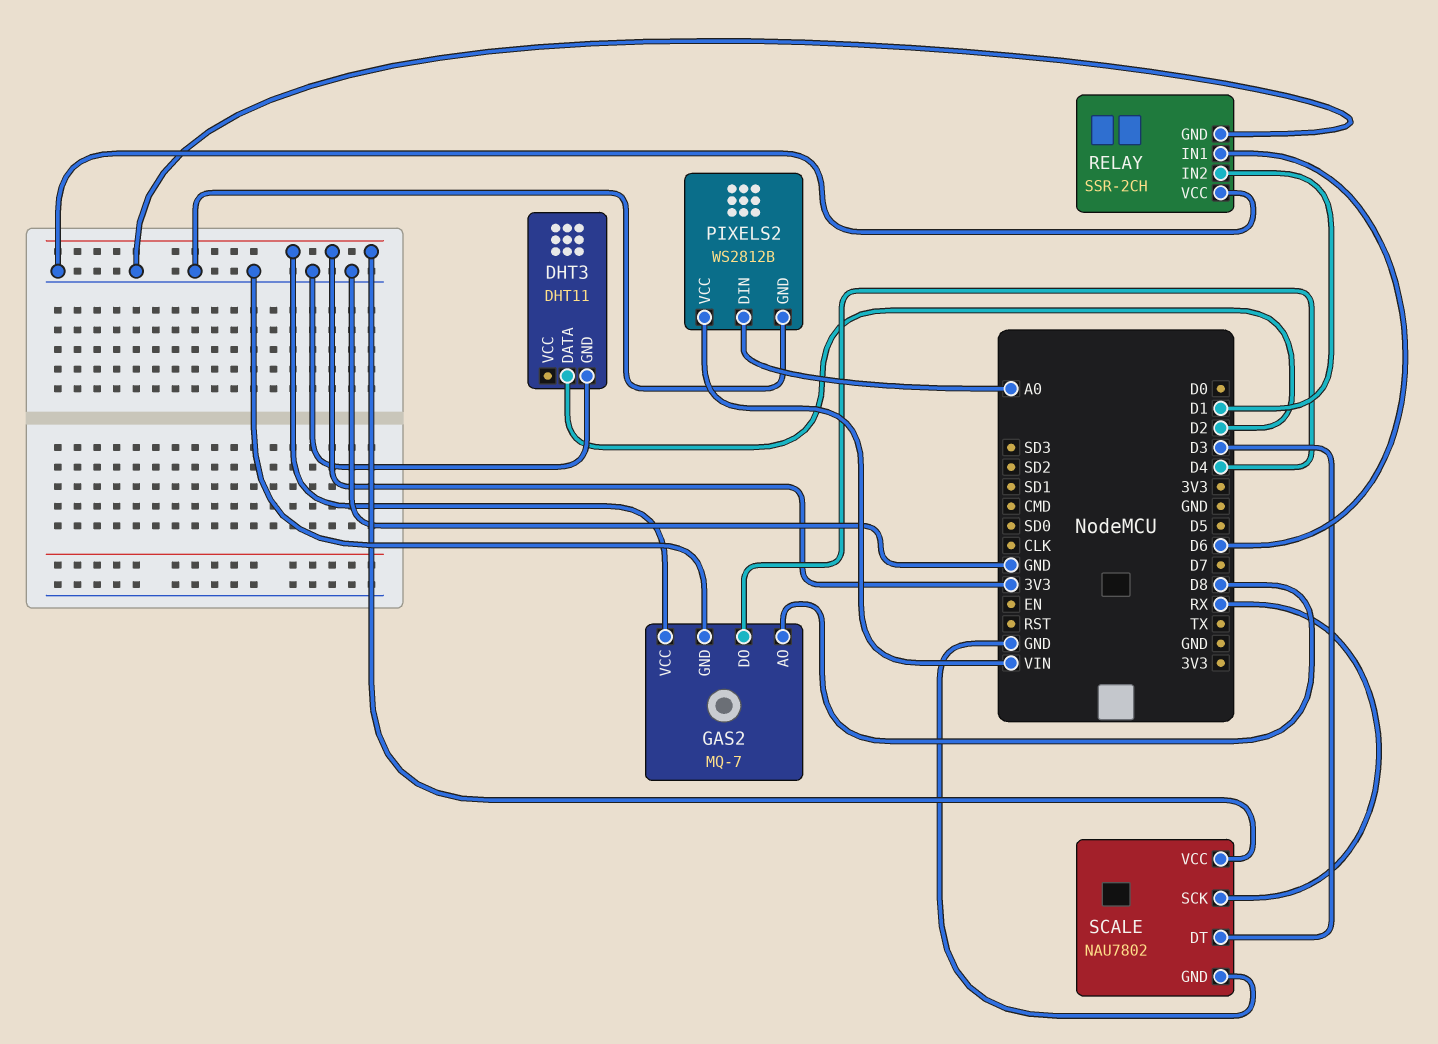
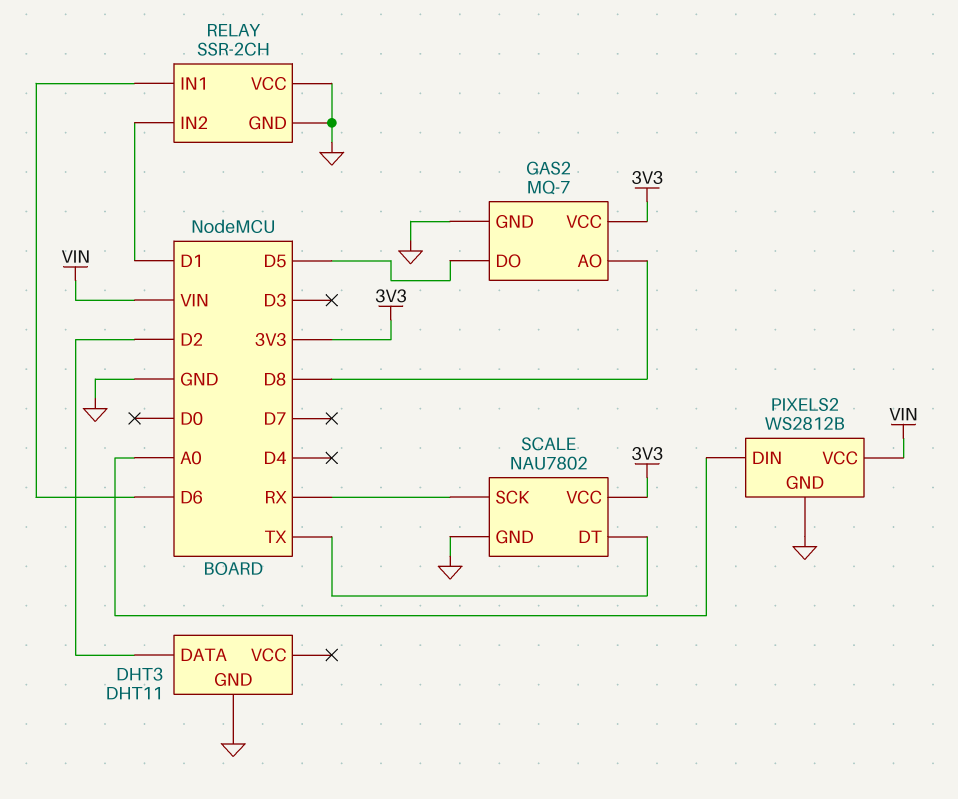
GAS2 pin DO: D4 -> D5
SCALE pin DT: D3 -> TX

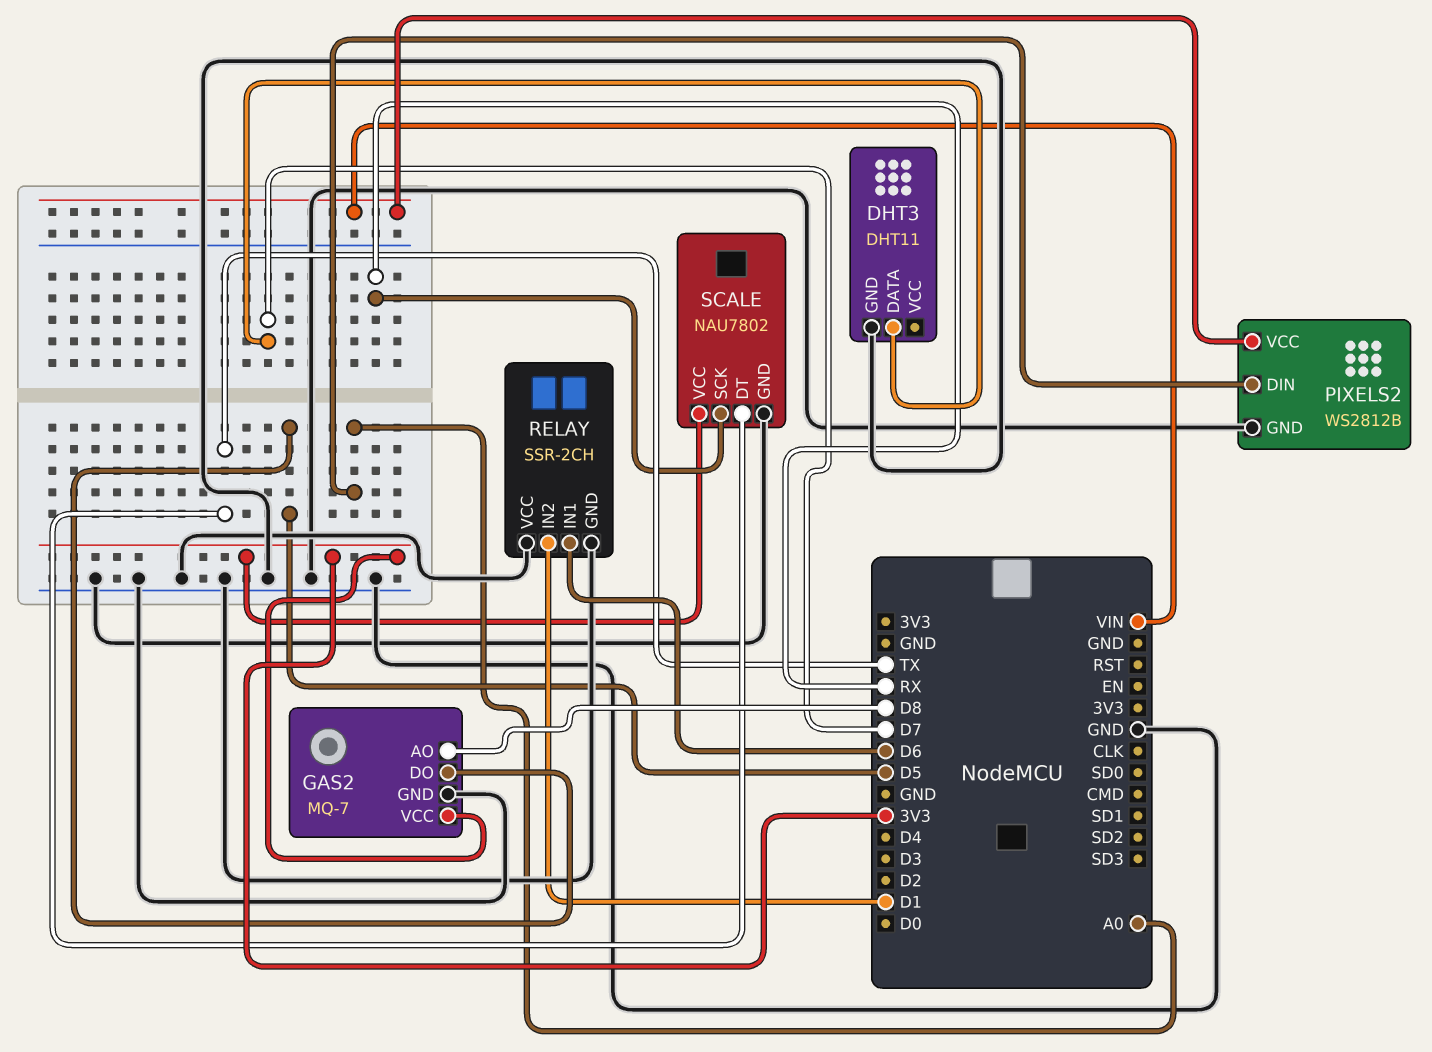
DHT3 pin DATA: D2 -> D7

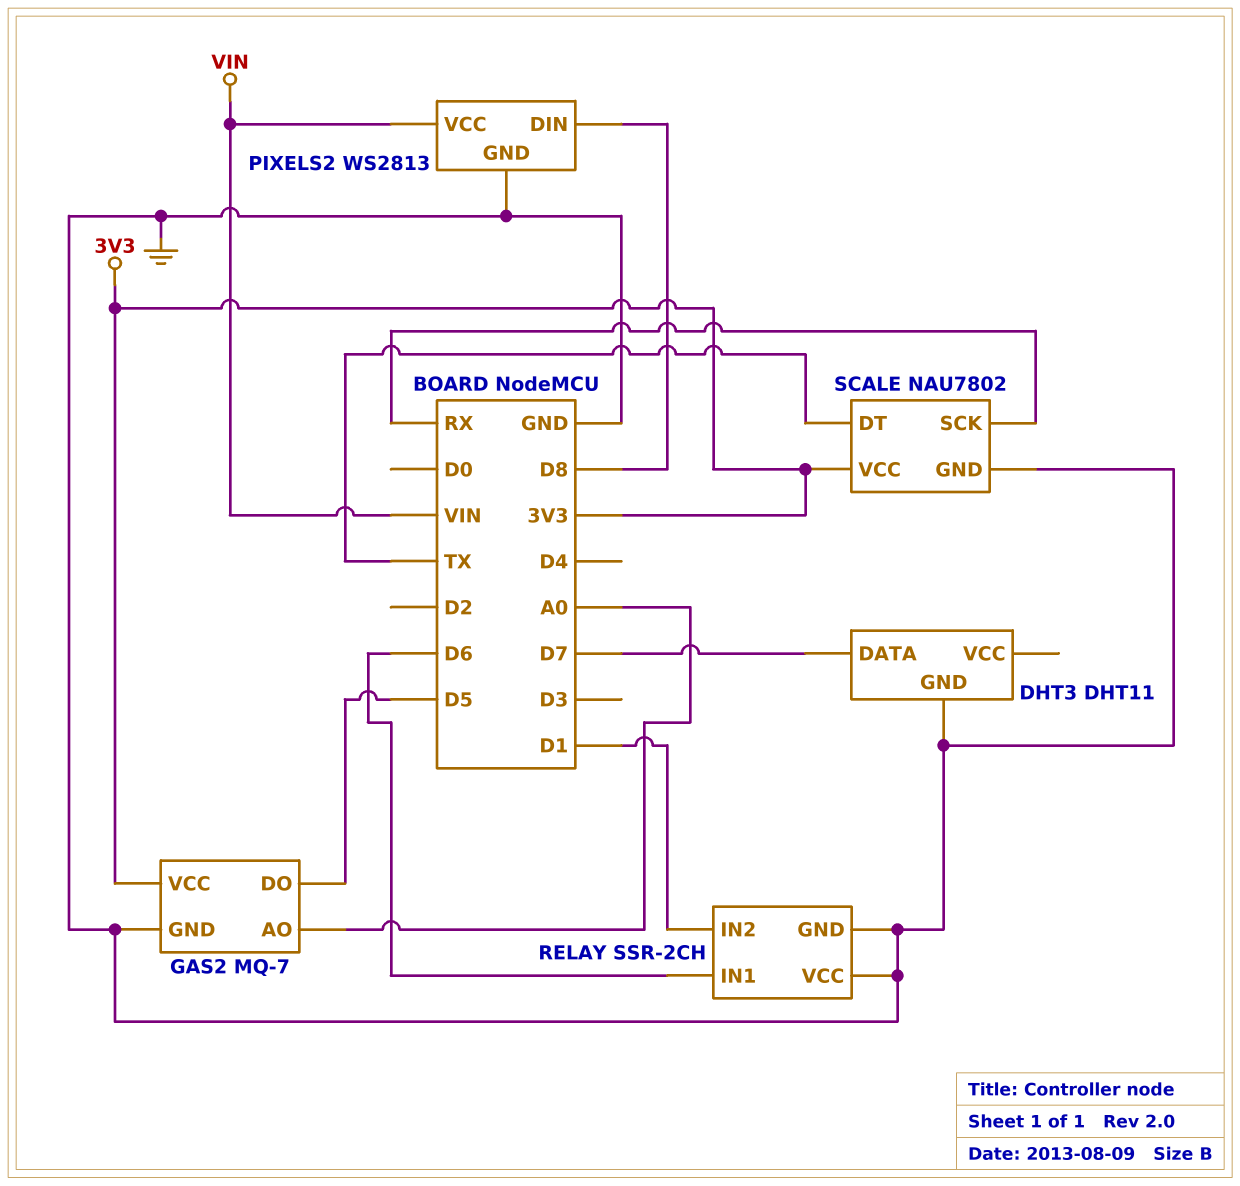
GAS2 pin AO: D8 -> A0
PIXELS2: WS2812B -> WS2813
PIXELS2 pin DIN: A0 -> D8

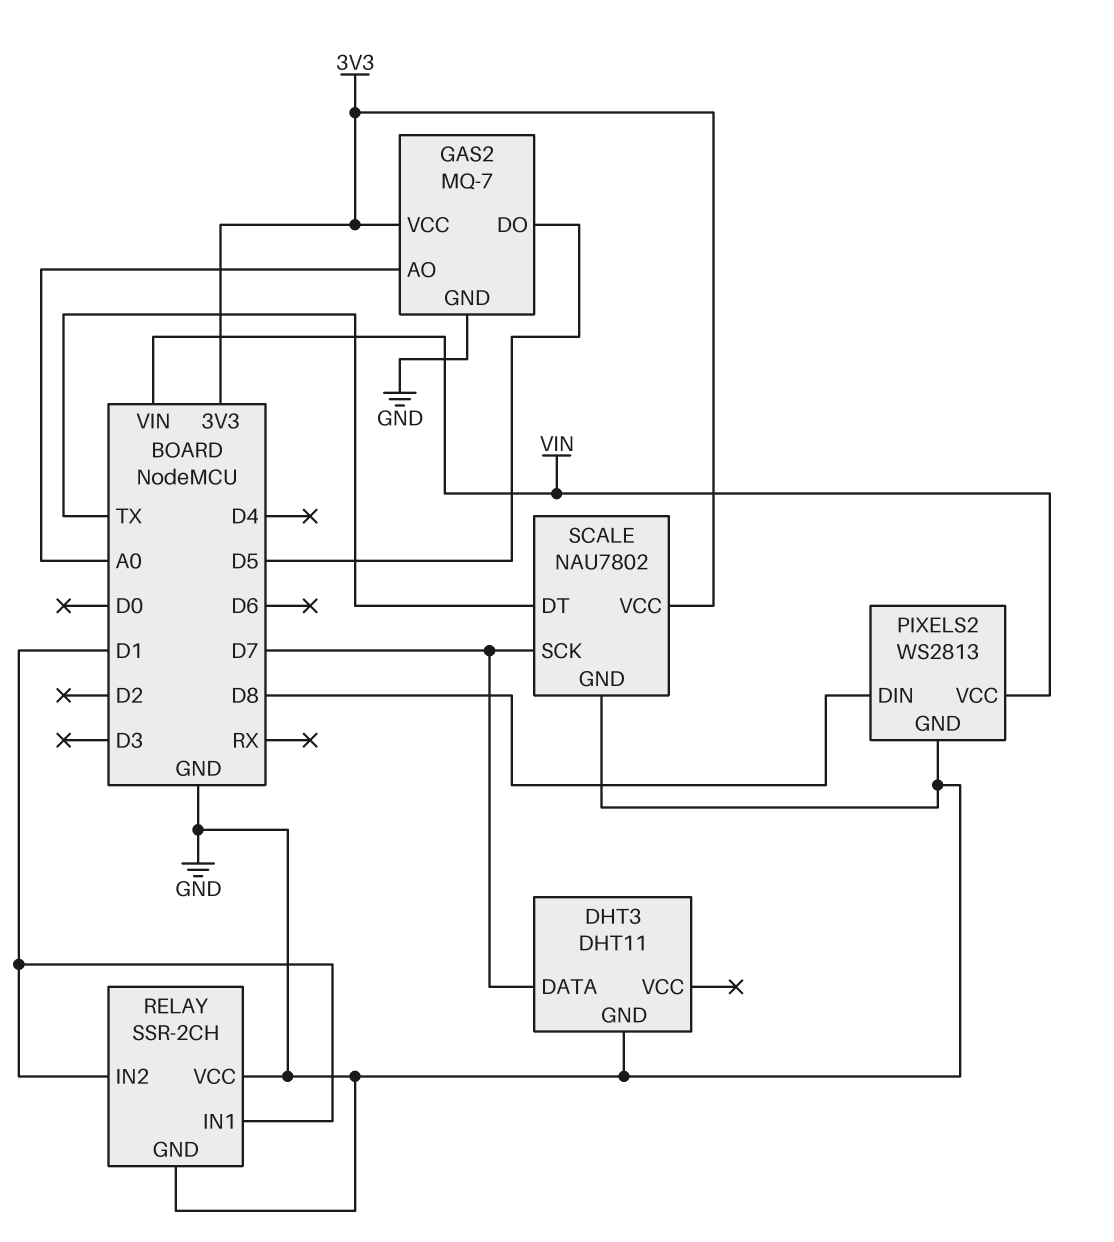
RELAY pin IN1: D6 -> D1
SCALE pin SCK: RX -> D7

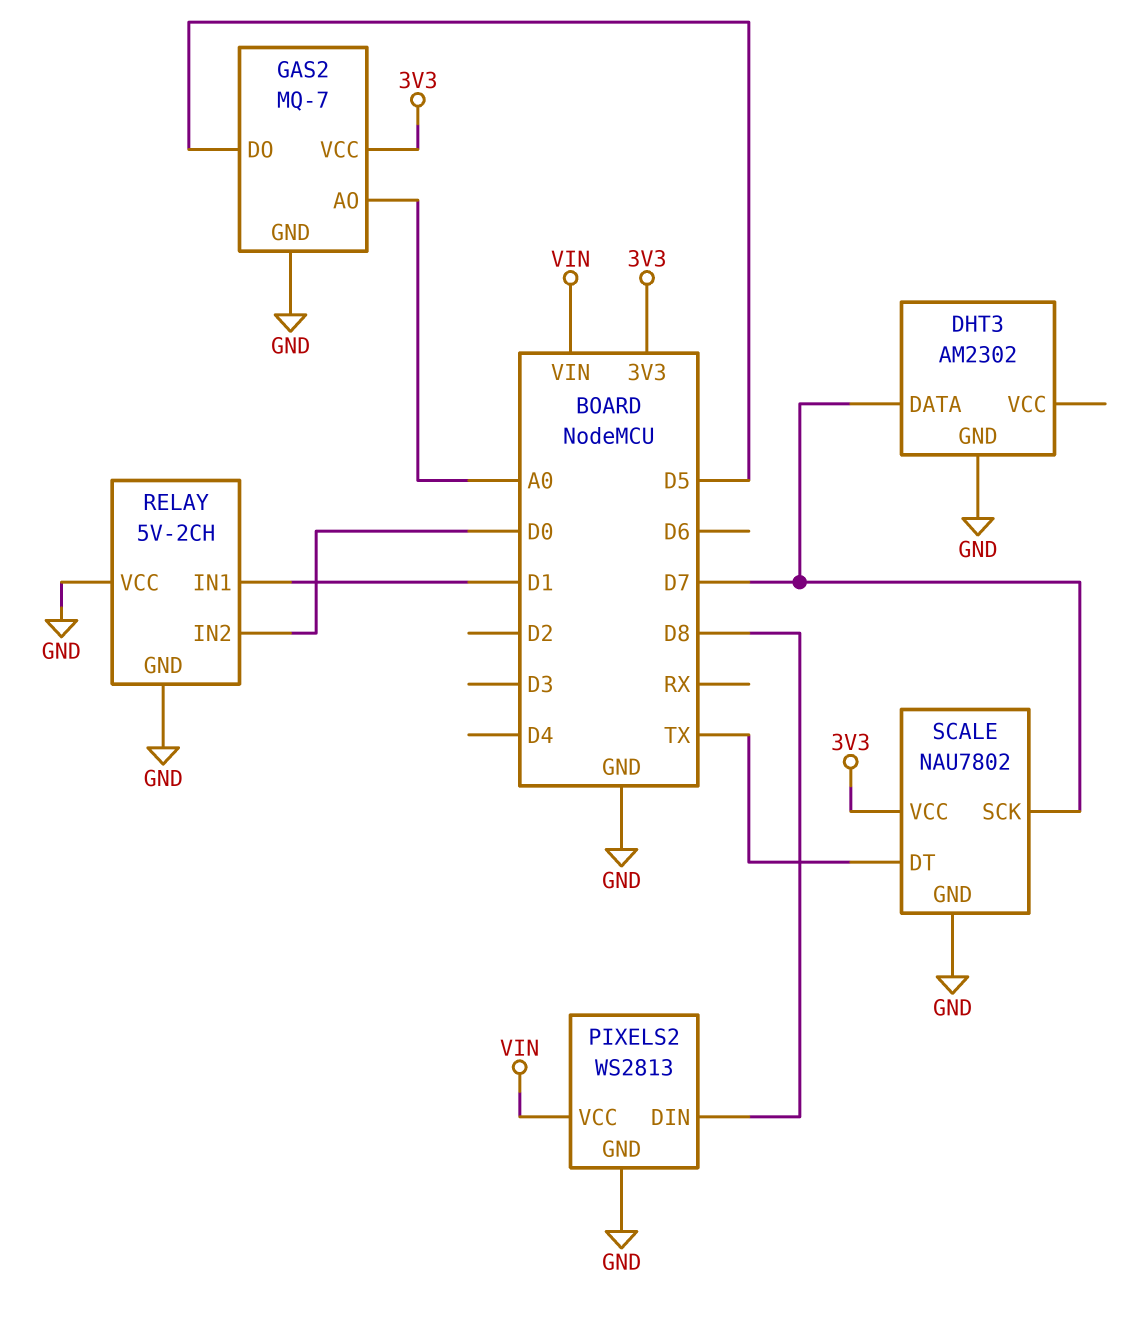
DHT3: DHT11 -> AM2302
RELAY: SSR-2CH -> 5V-2CH
RELAY pin IN2: D1 -> D0

